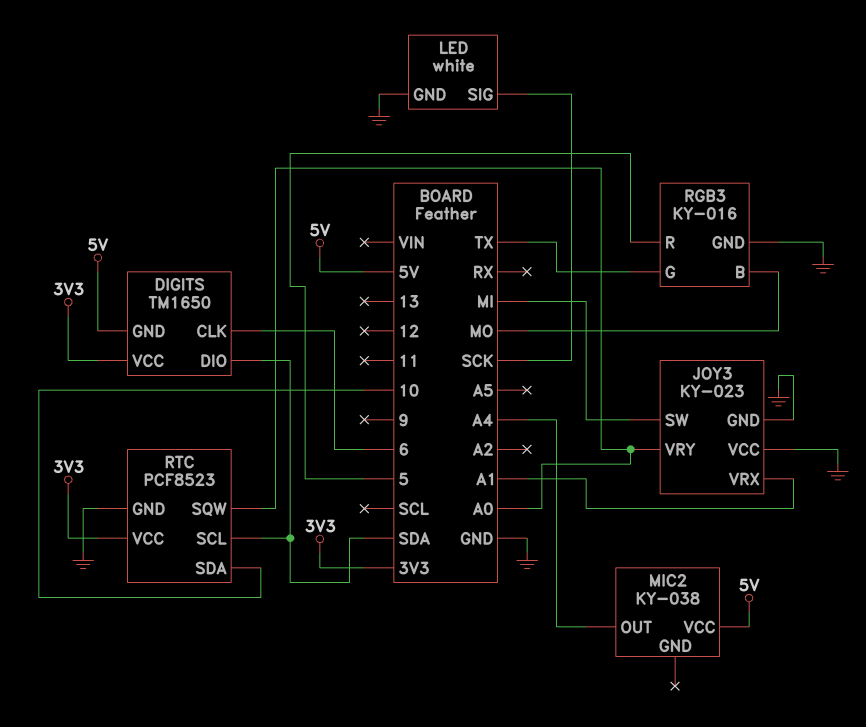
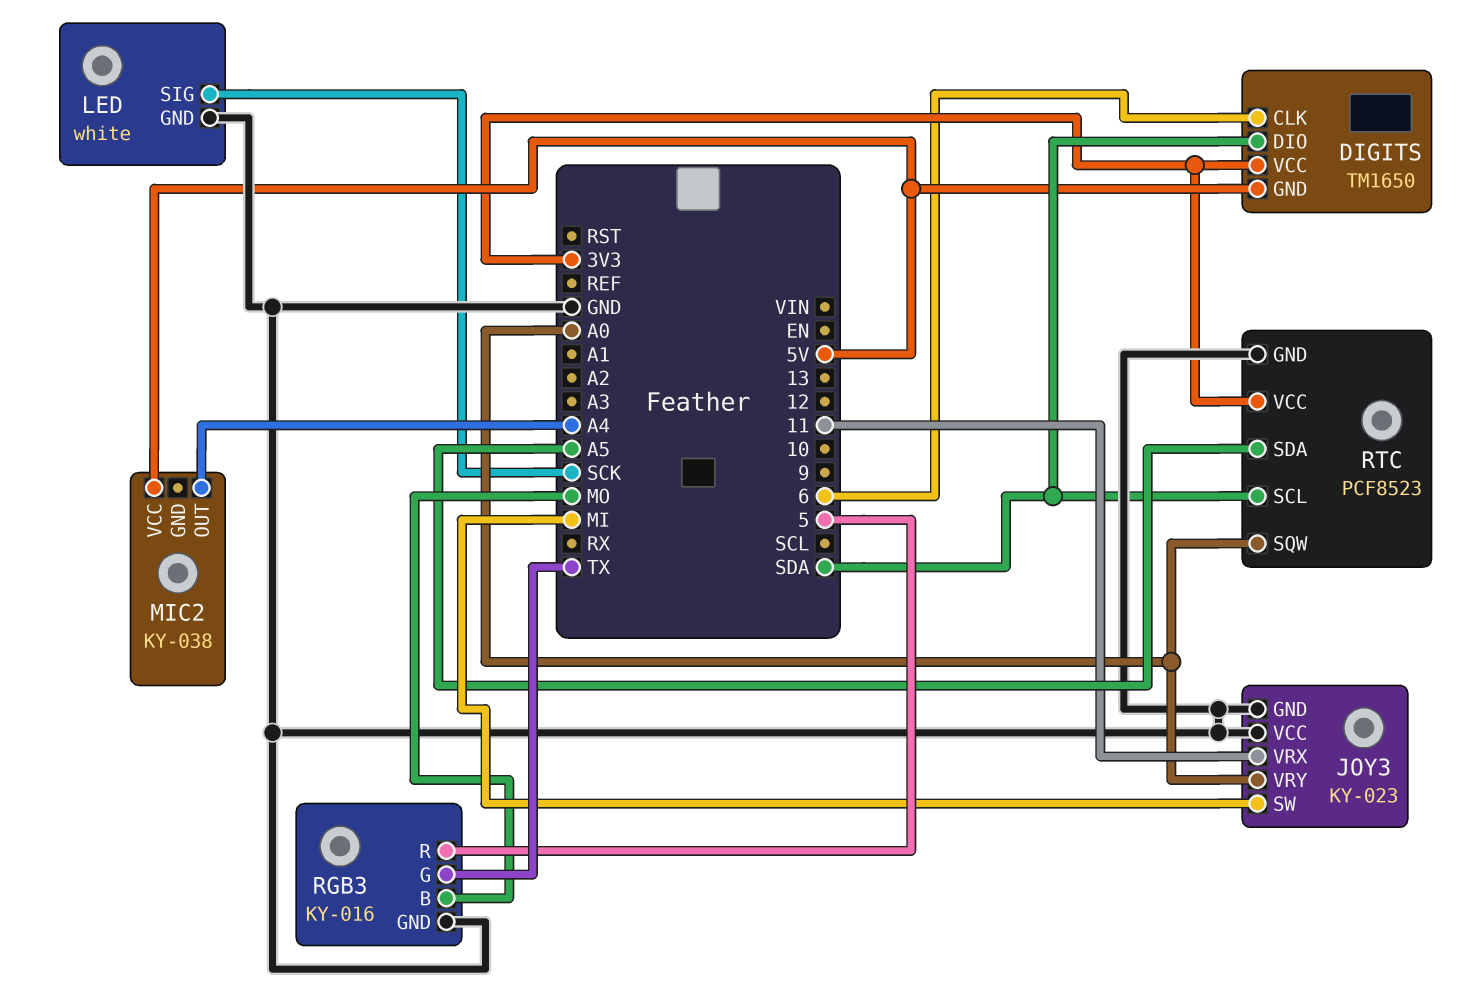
JOY3 pin VRX: A1 -> 11
RTC pin SDA: 10 -> A5

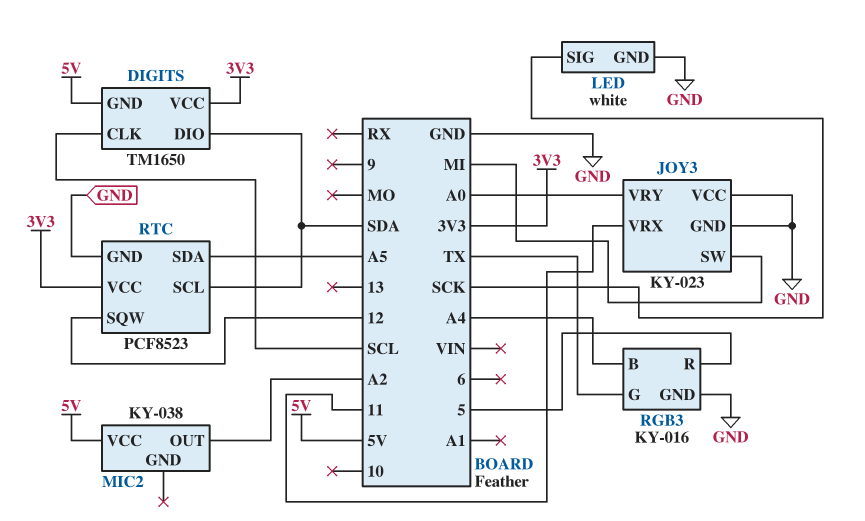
DIGITS pin CLK: 6 -> SCL
MIC2 pin OUT: A4 -> A2
RGB3 pin B: MO -> A4
RTC pin SQW: A0 -> 12

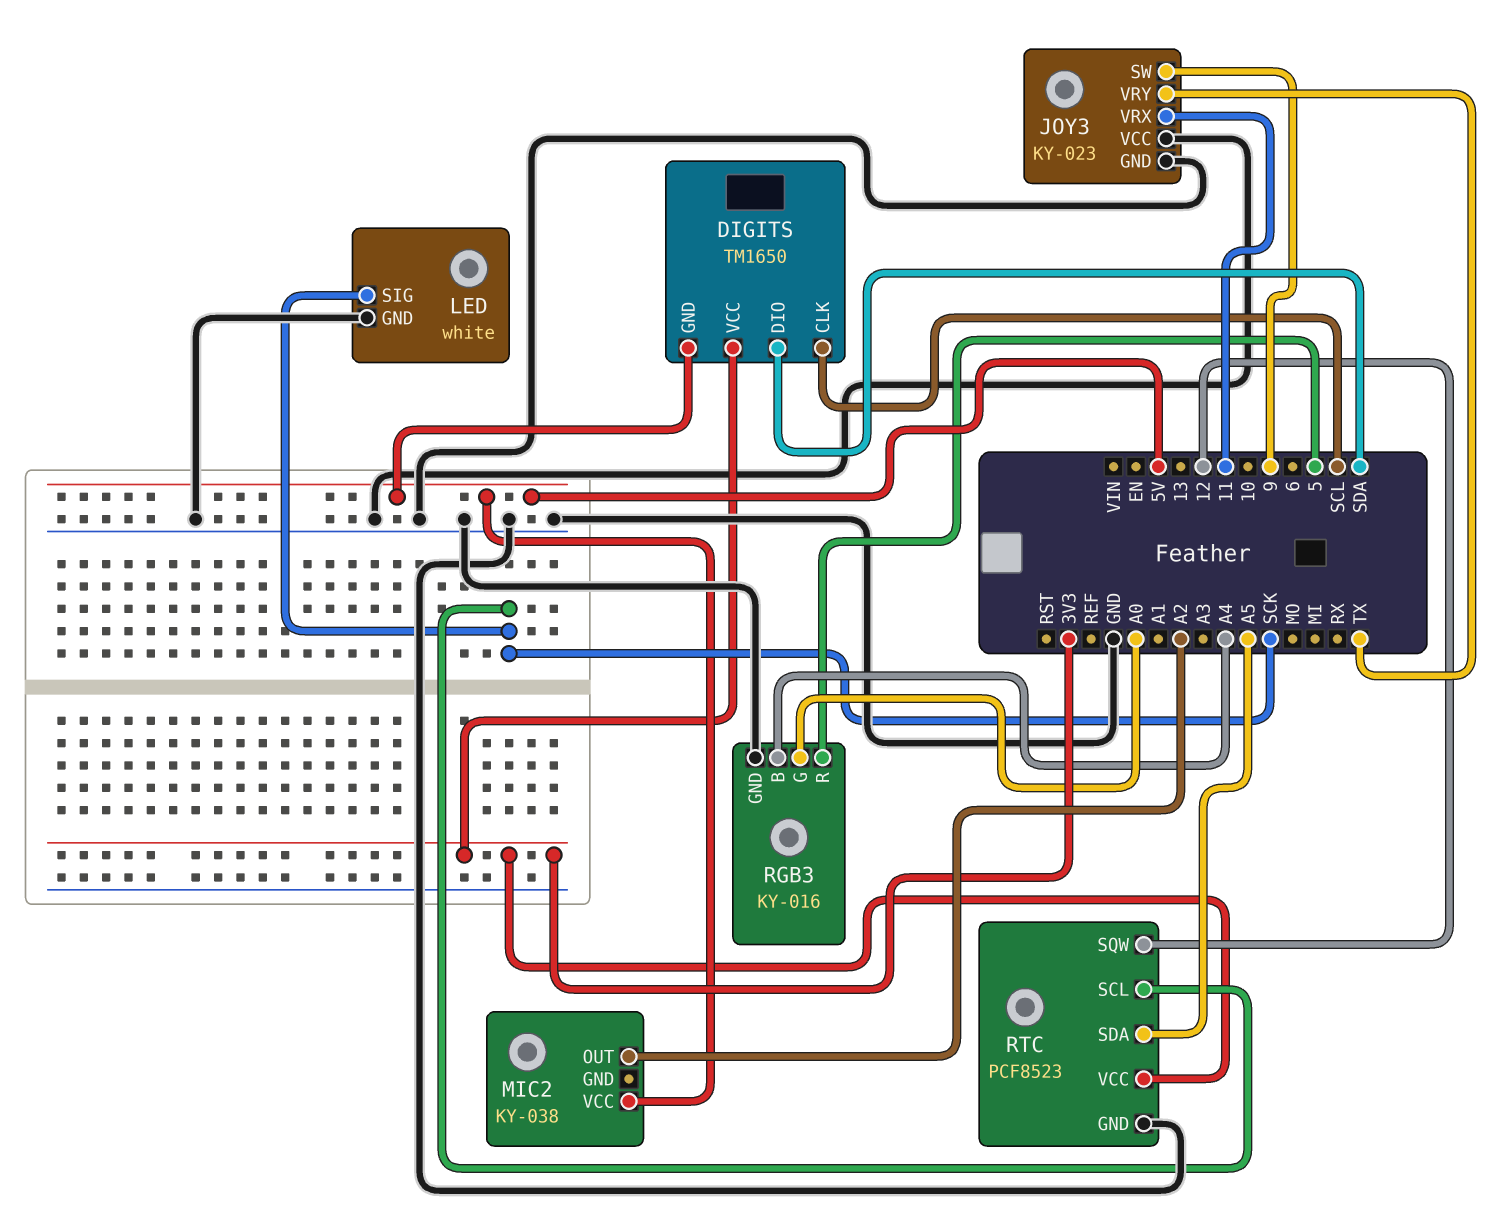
JOY3 pin SW: MI -> 9
JOY3 pin VRY: A0 -> TX
RGB3 pin G: TX -> A0
RTC pin SCL: SDA -> SCK

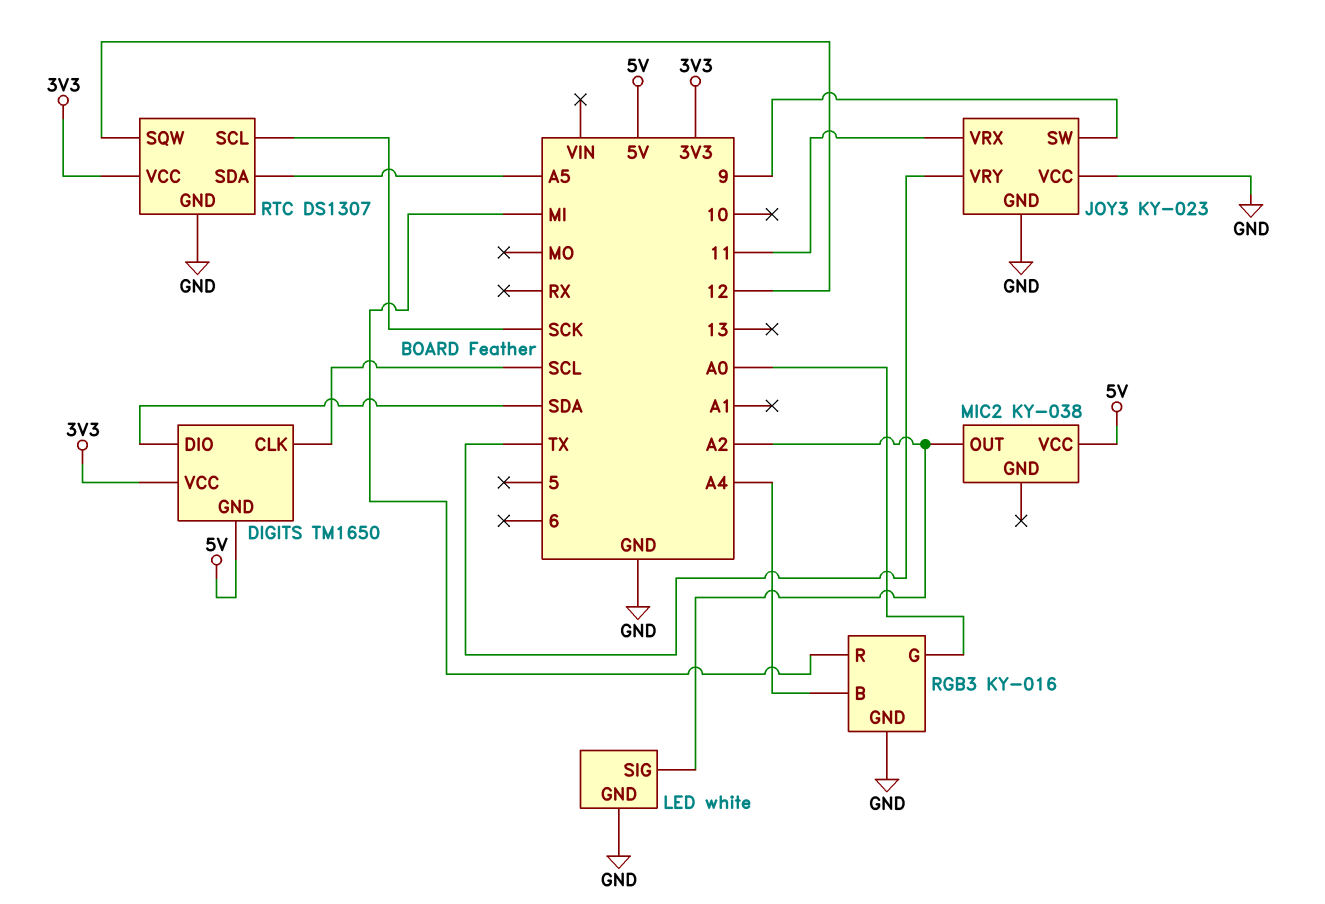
LED pin SIG: SCK -> A2
RGB3 pin R: 5 -> MI
RTC: PCF8523 -> DS1307

